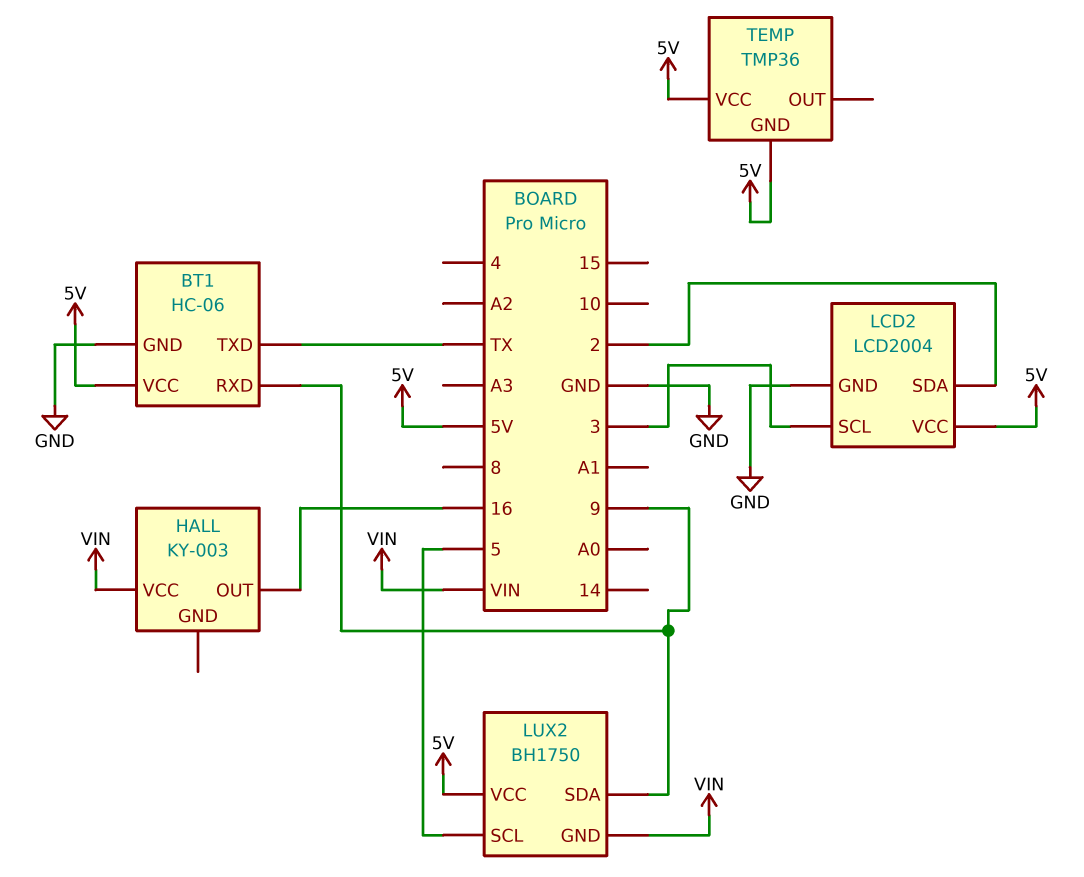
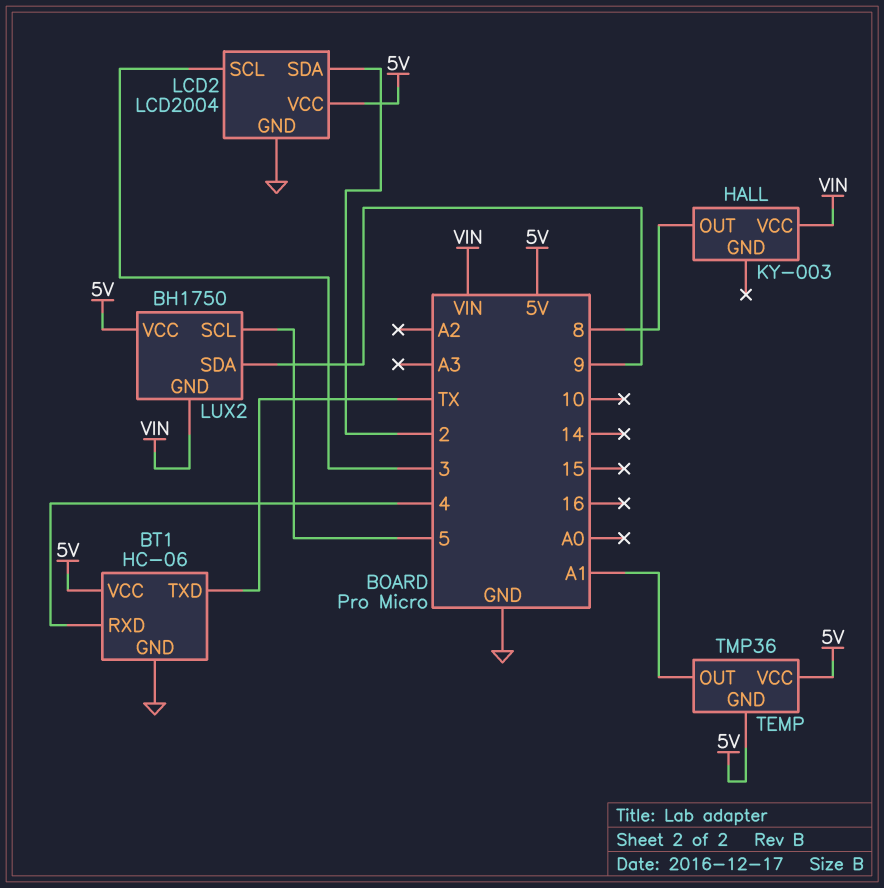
BT1 pin RXD: 9 -> 4
HALL pin OUT: 16 -> 8
TEMP pin OUT: none -> A1

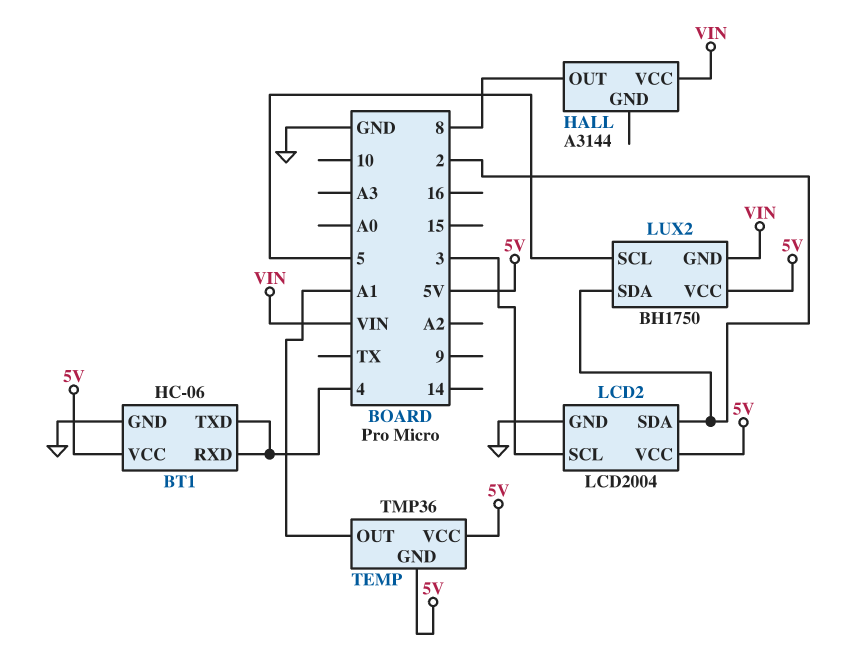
BT1 pin TXD: TX -> 4
HALL: KY-003 -> A3144
LUX2 pin SDA: 9 -> 2

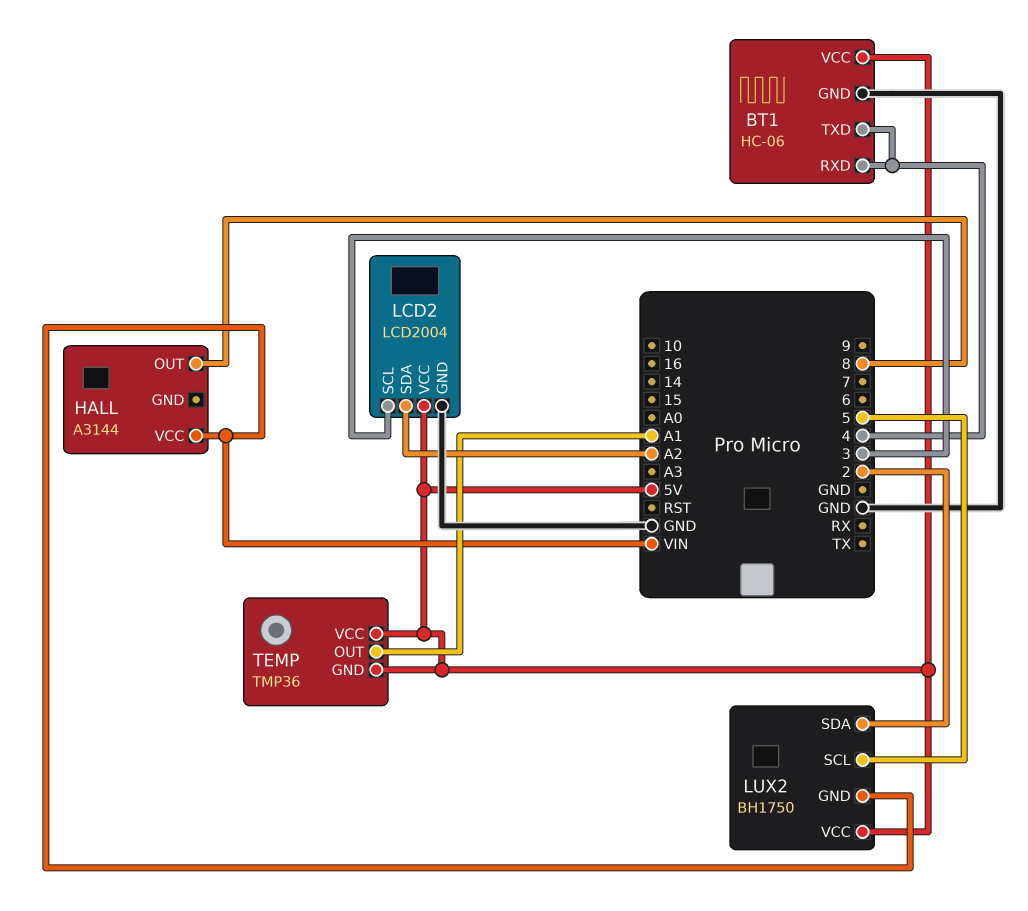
LCD2 pin SDA: 2 -> A2

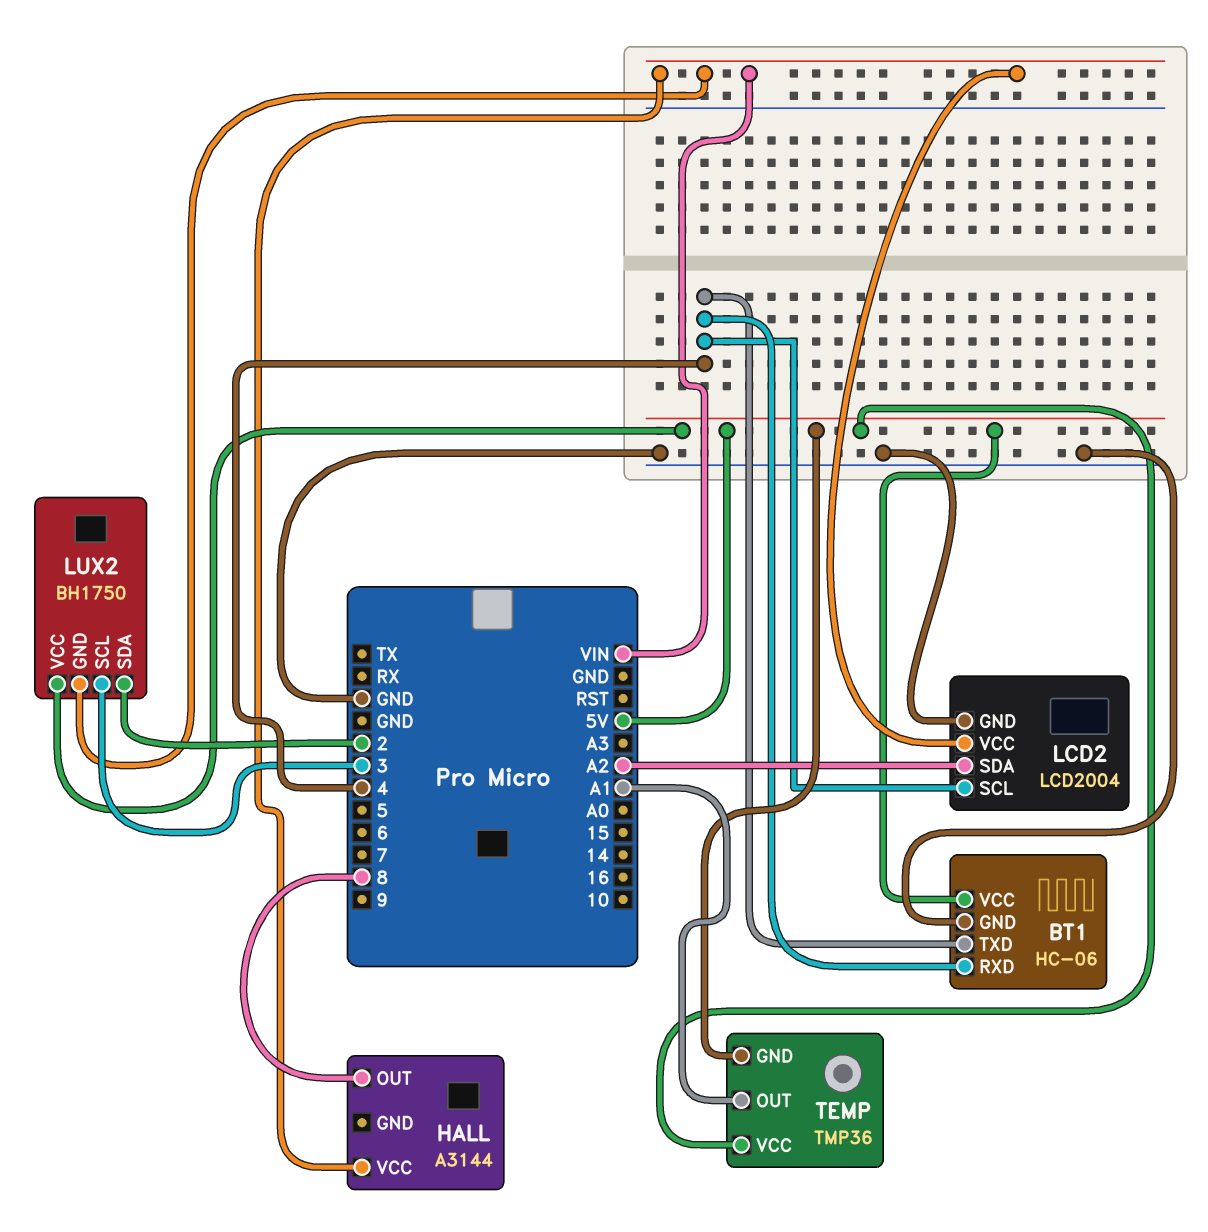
LCD2 pin SCL: 3 -> 4
LCD2 pin VCC: 5V -> VIN
LUX2 pin SCL: 5 -> 3

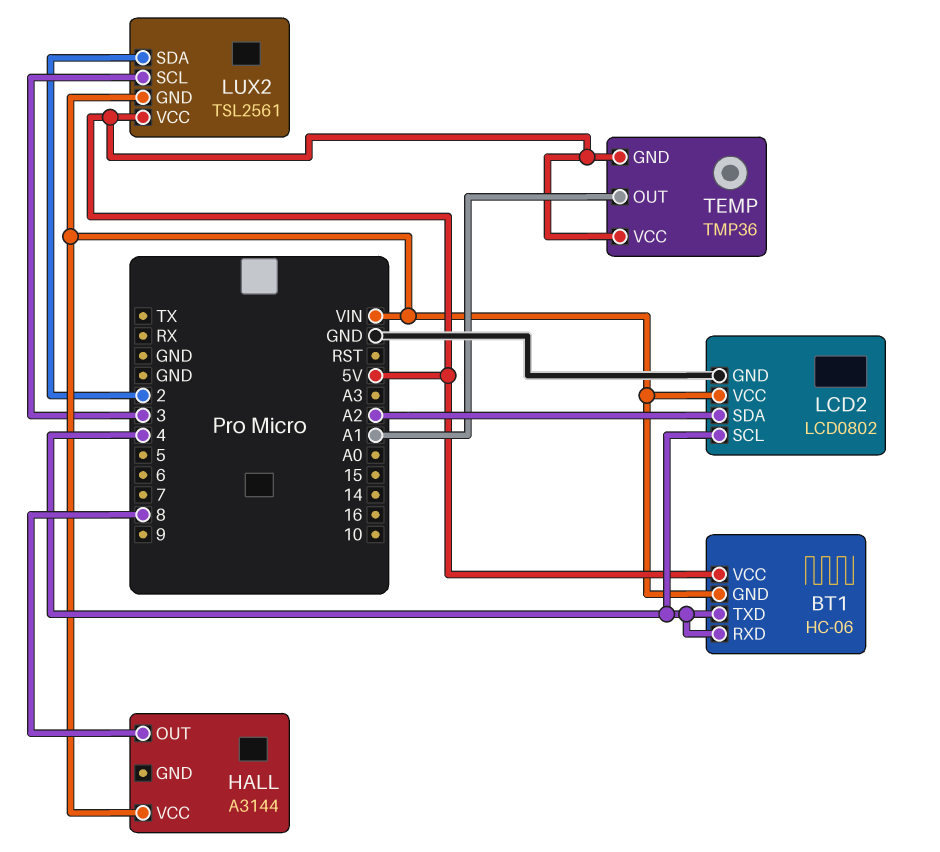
BT1 pin GND: GND -> VIN
LCD2: LCD2004 -> LCD0802
LUX2: BH1750 -> TSL2561

